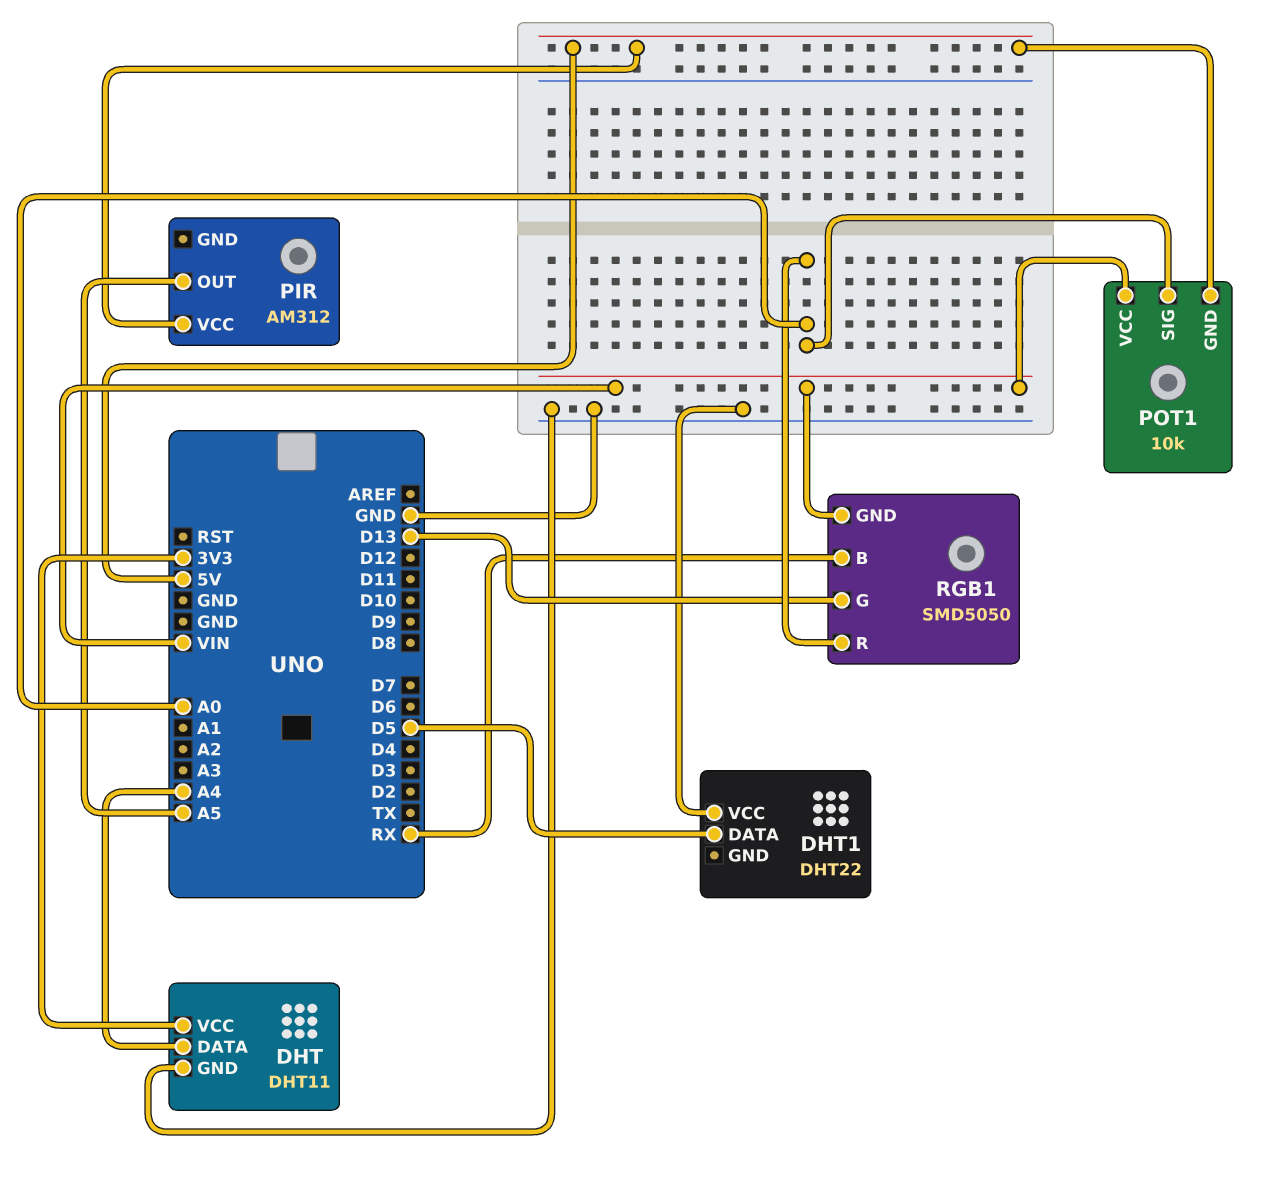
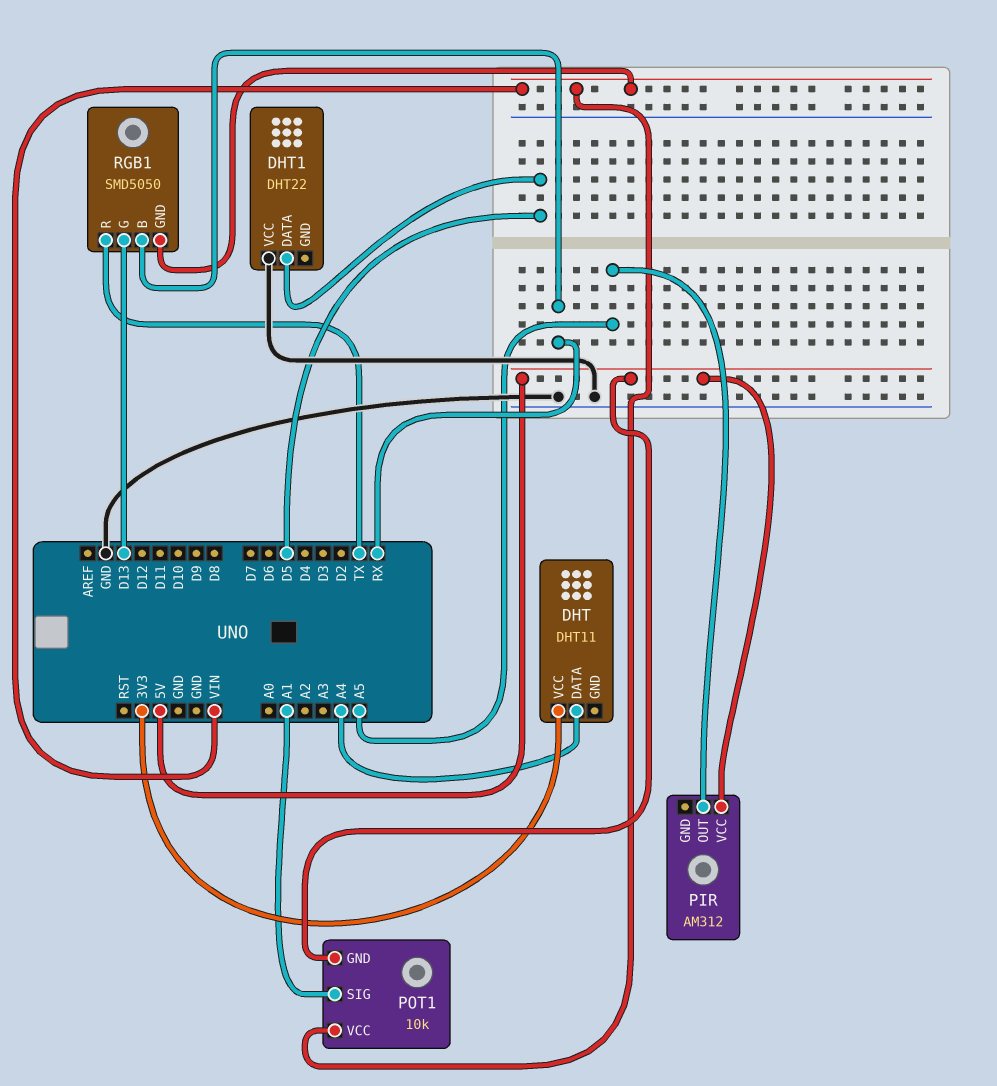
DHT pin GND: GND -> none
POT1 pin SIG: A0 -> A1
RGB1 pin R: A0 -> TX

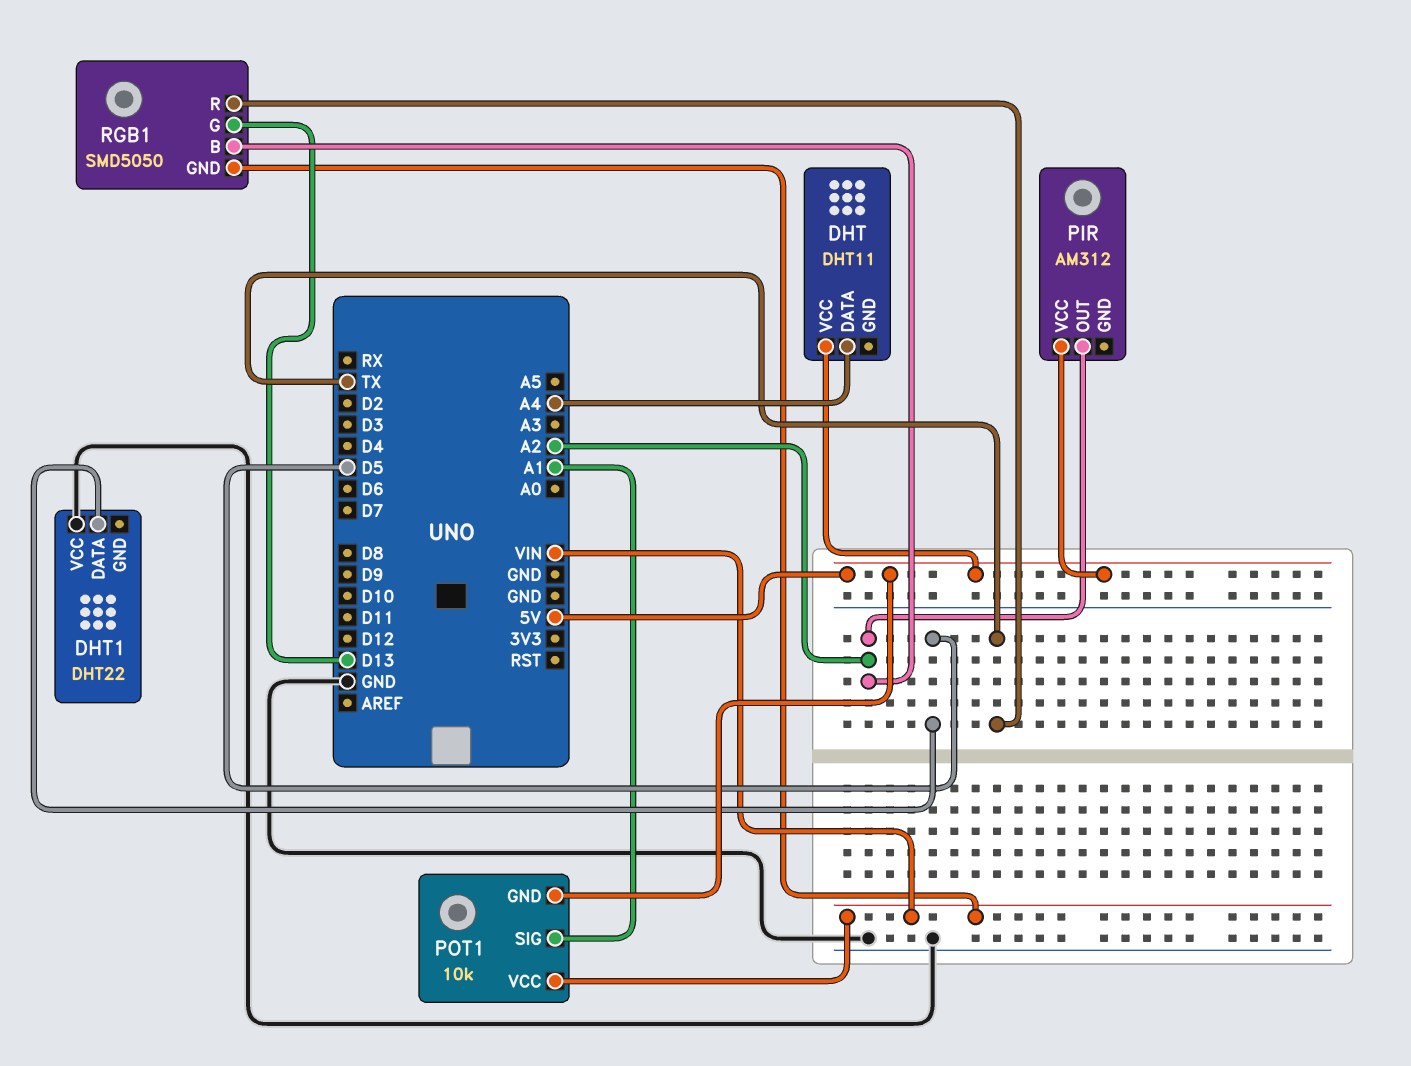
DHT pin VCC: 3V3 -> 5V
PIR pin OUT: A5 -> A2
RGB1 pin B: RX -> A2

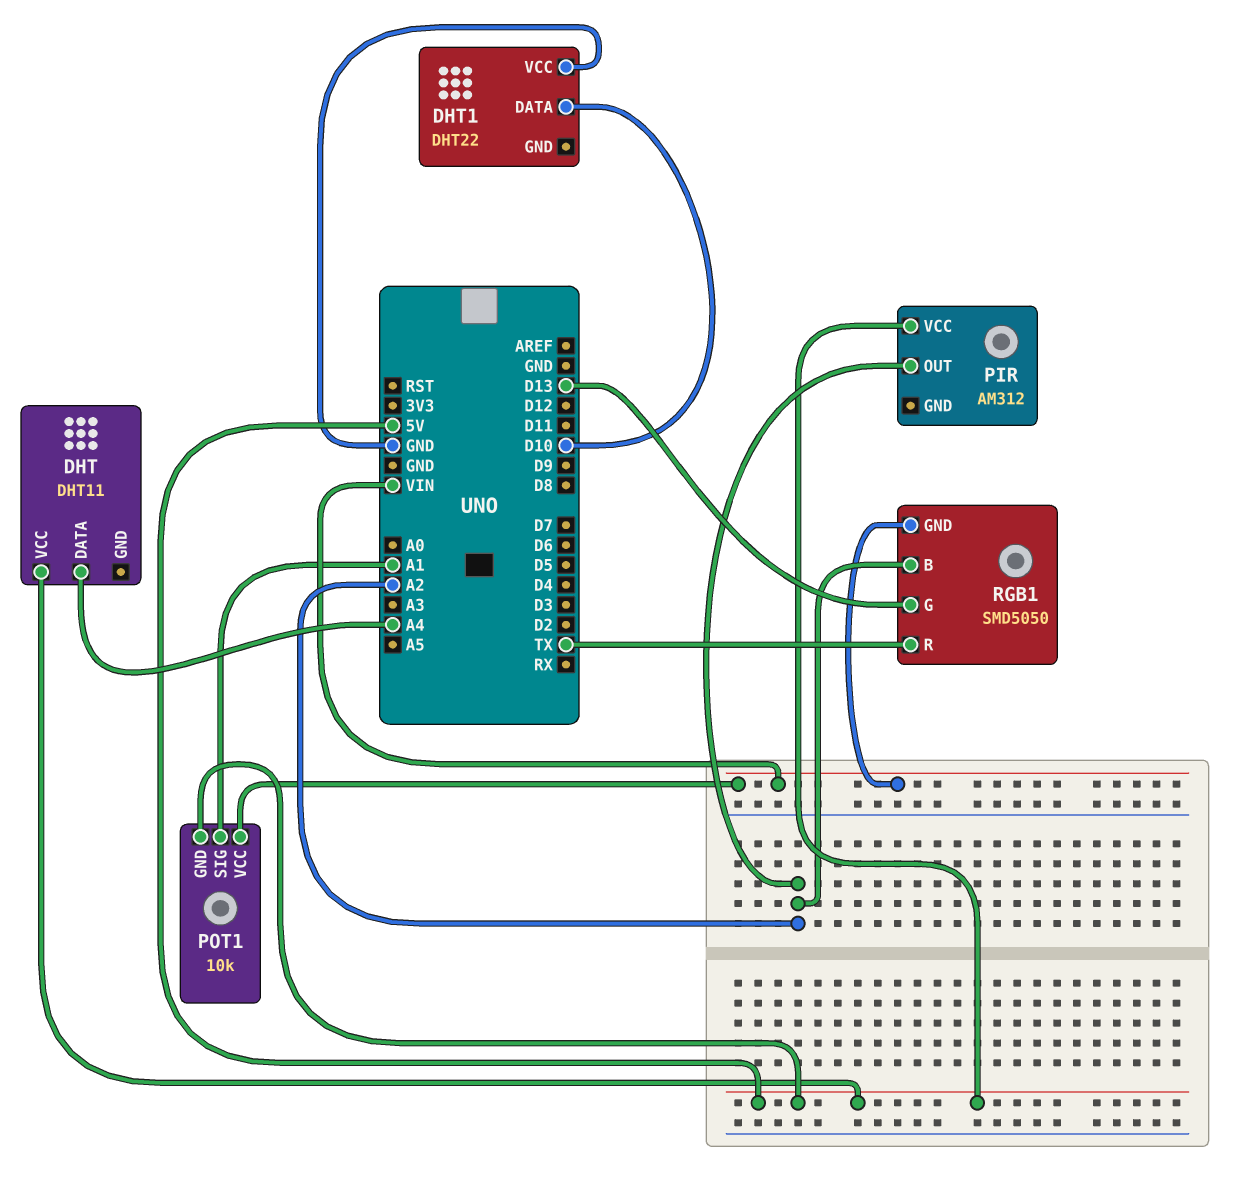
DHT1 pin DATA: D5 -> D10

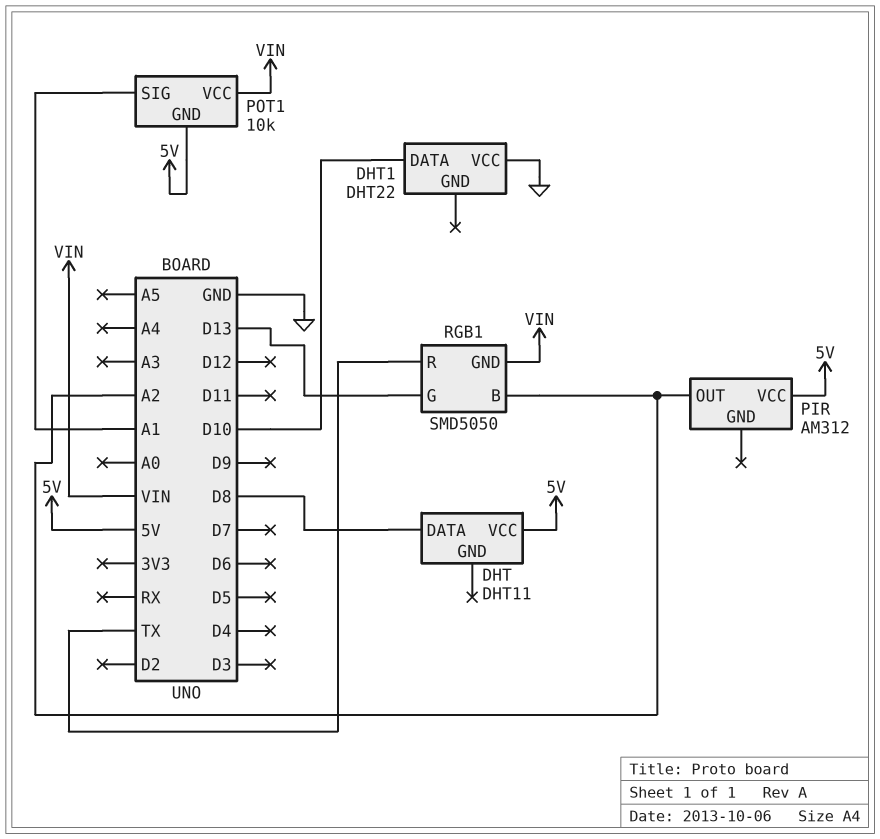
DHT pin DATA: A4 -> D8

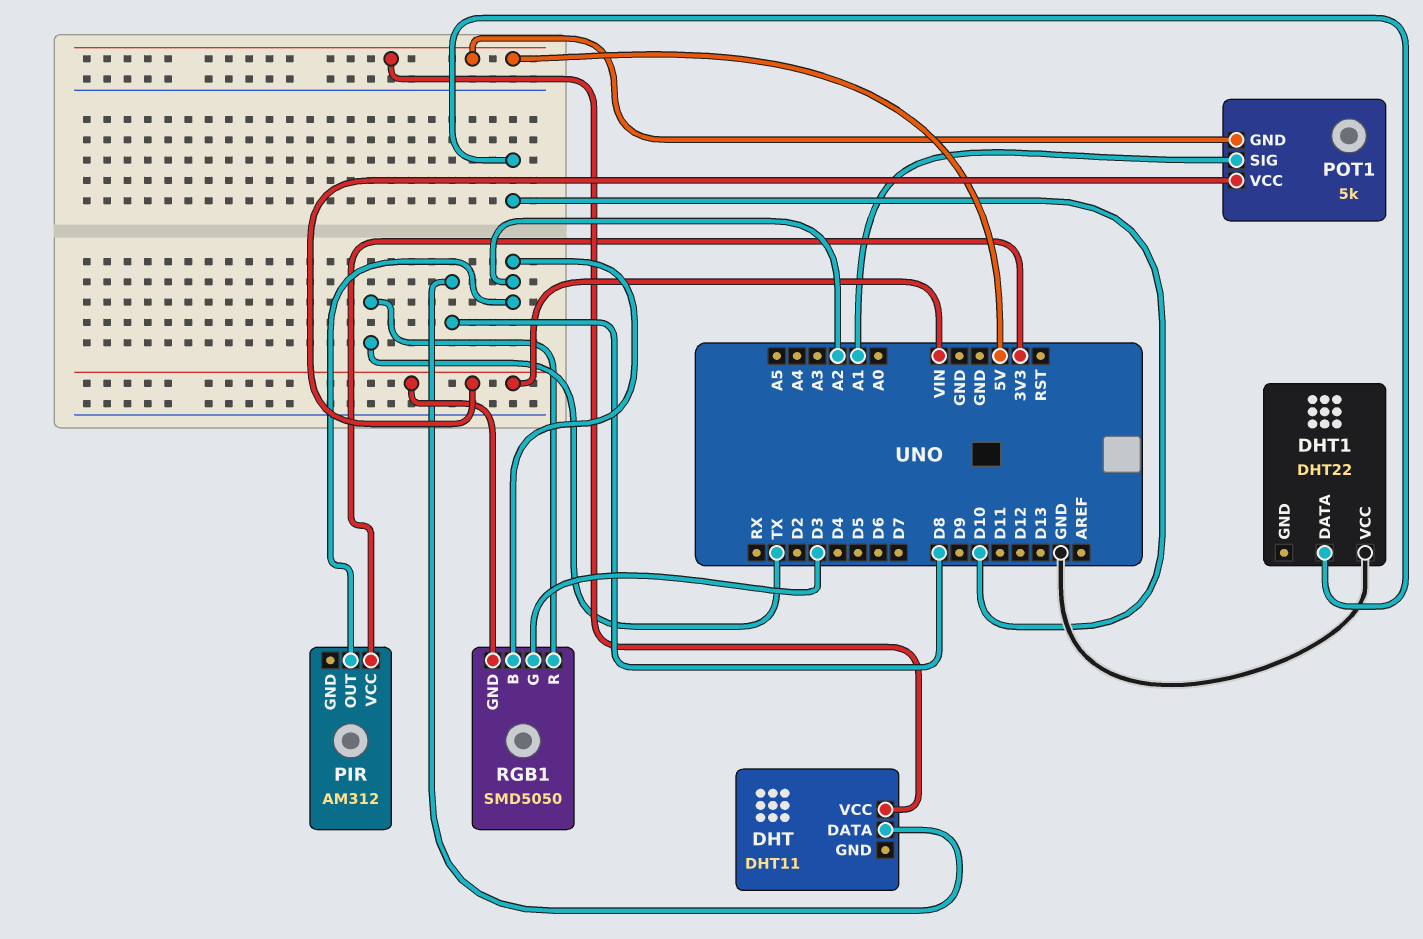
PIR pin VCC: 5V -> 3V3
POT1: 10k -> 5k
RGB1 pin G: D13 -> D3

